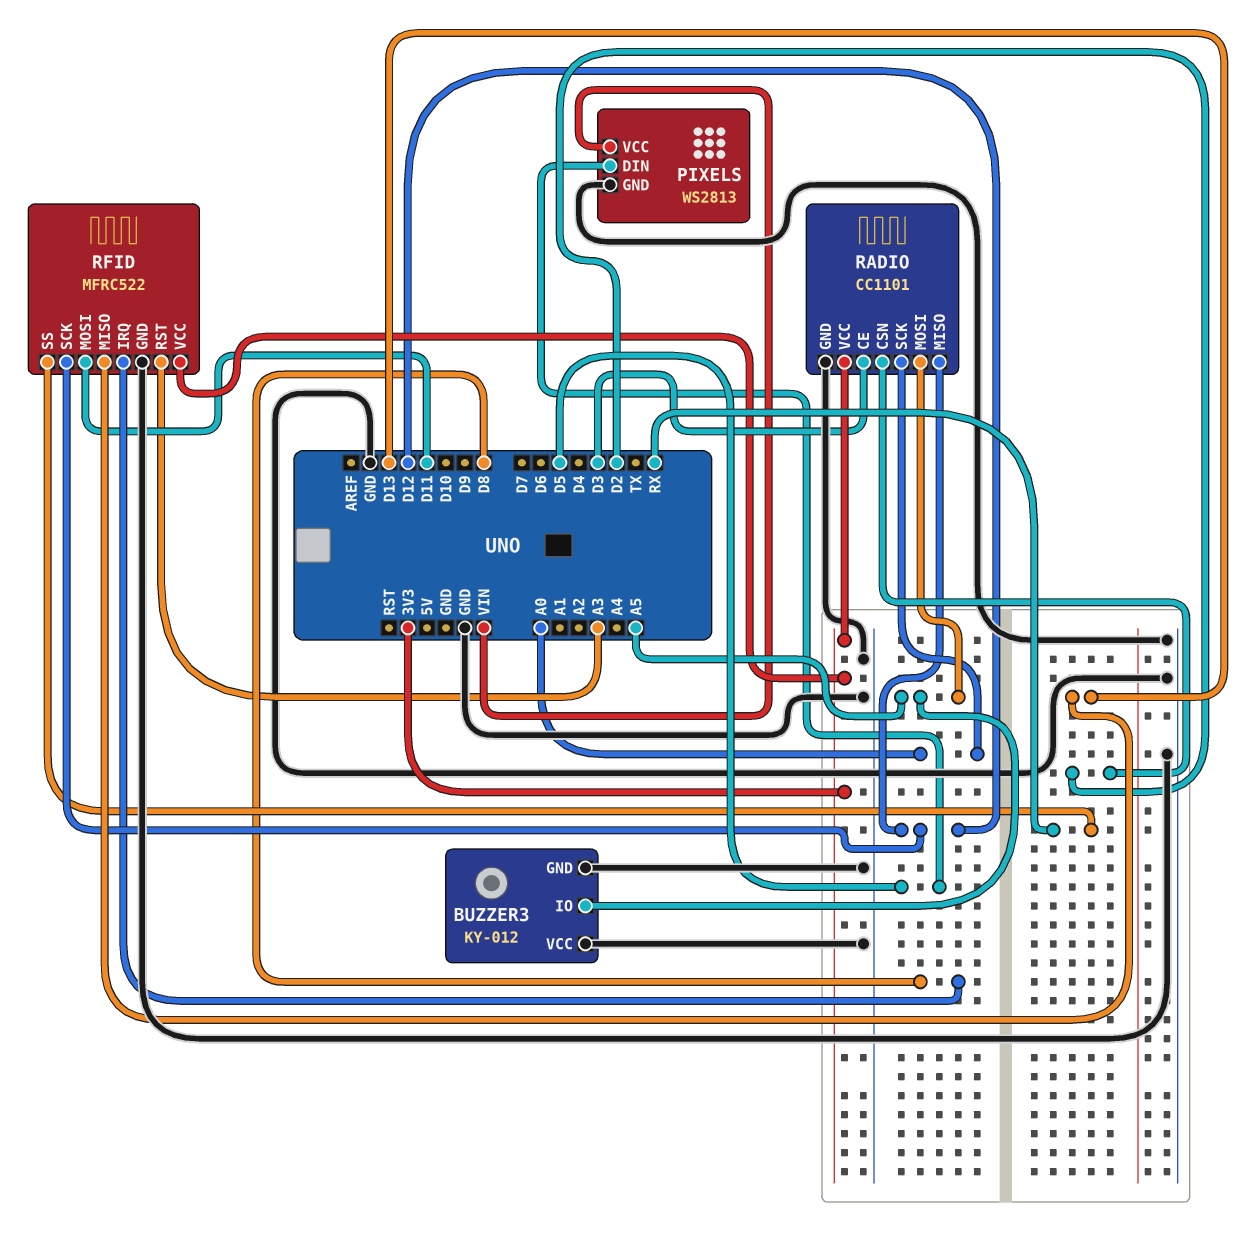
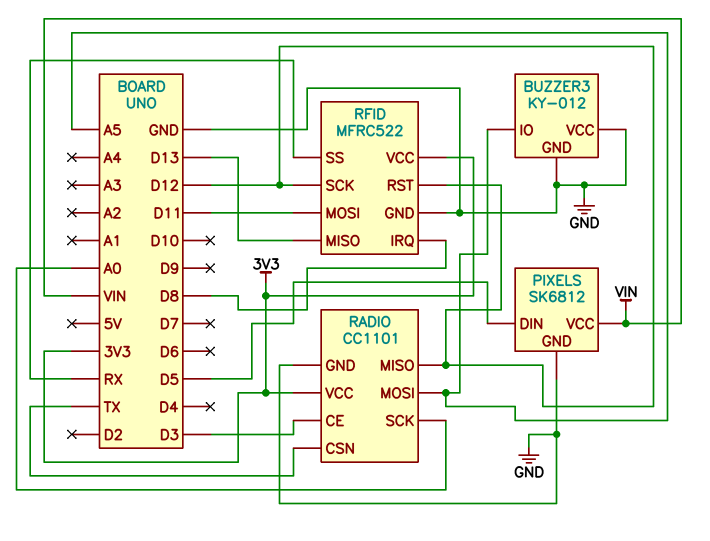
PIXELS: WS2813 -> SK6812
RADIO pin CSN: D2 -> TX
RFID pin RST: A3 -> D12

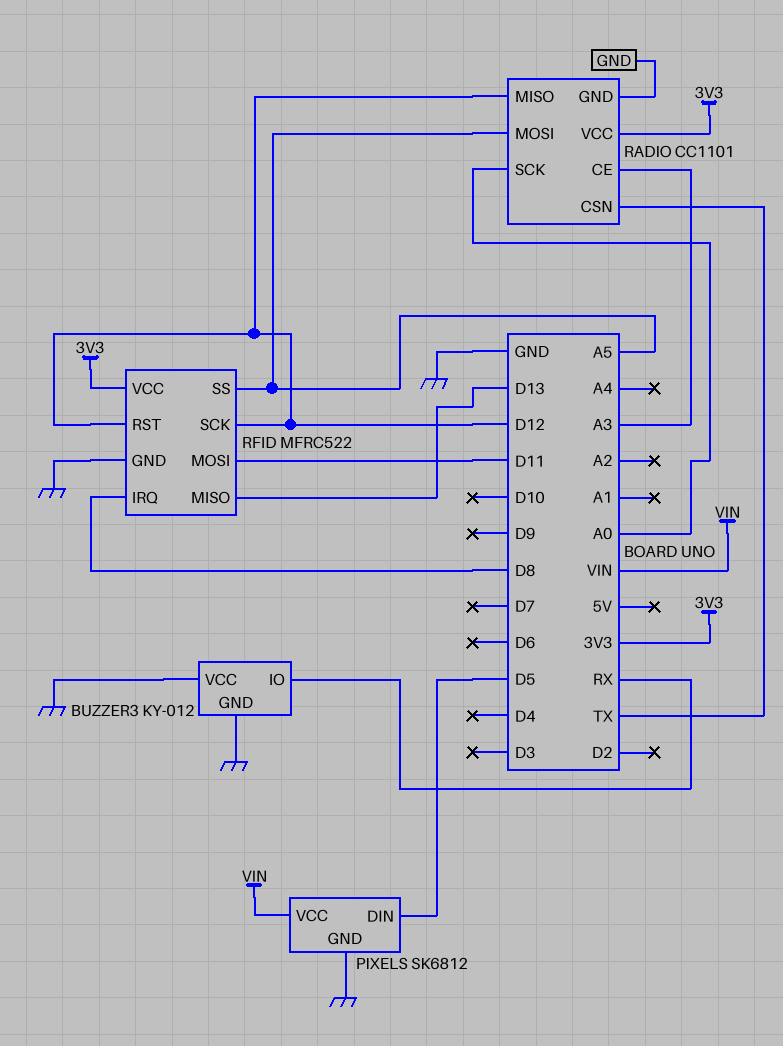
BUZZER3 pin IO: A5 -> RX
RADIO pin CE: D3 -> A3
RFID pin SS: RX -> A5

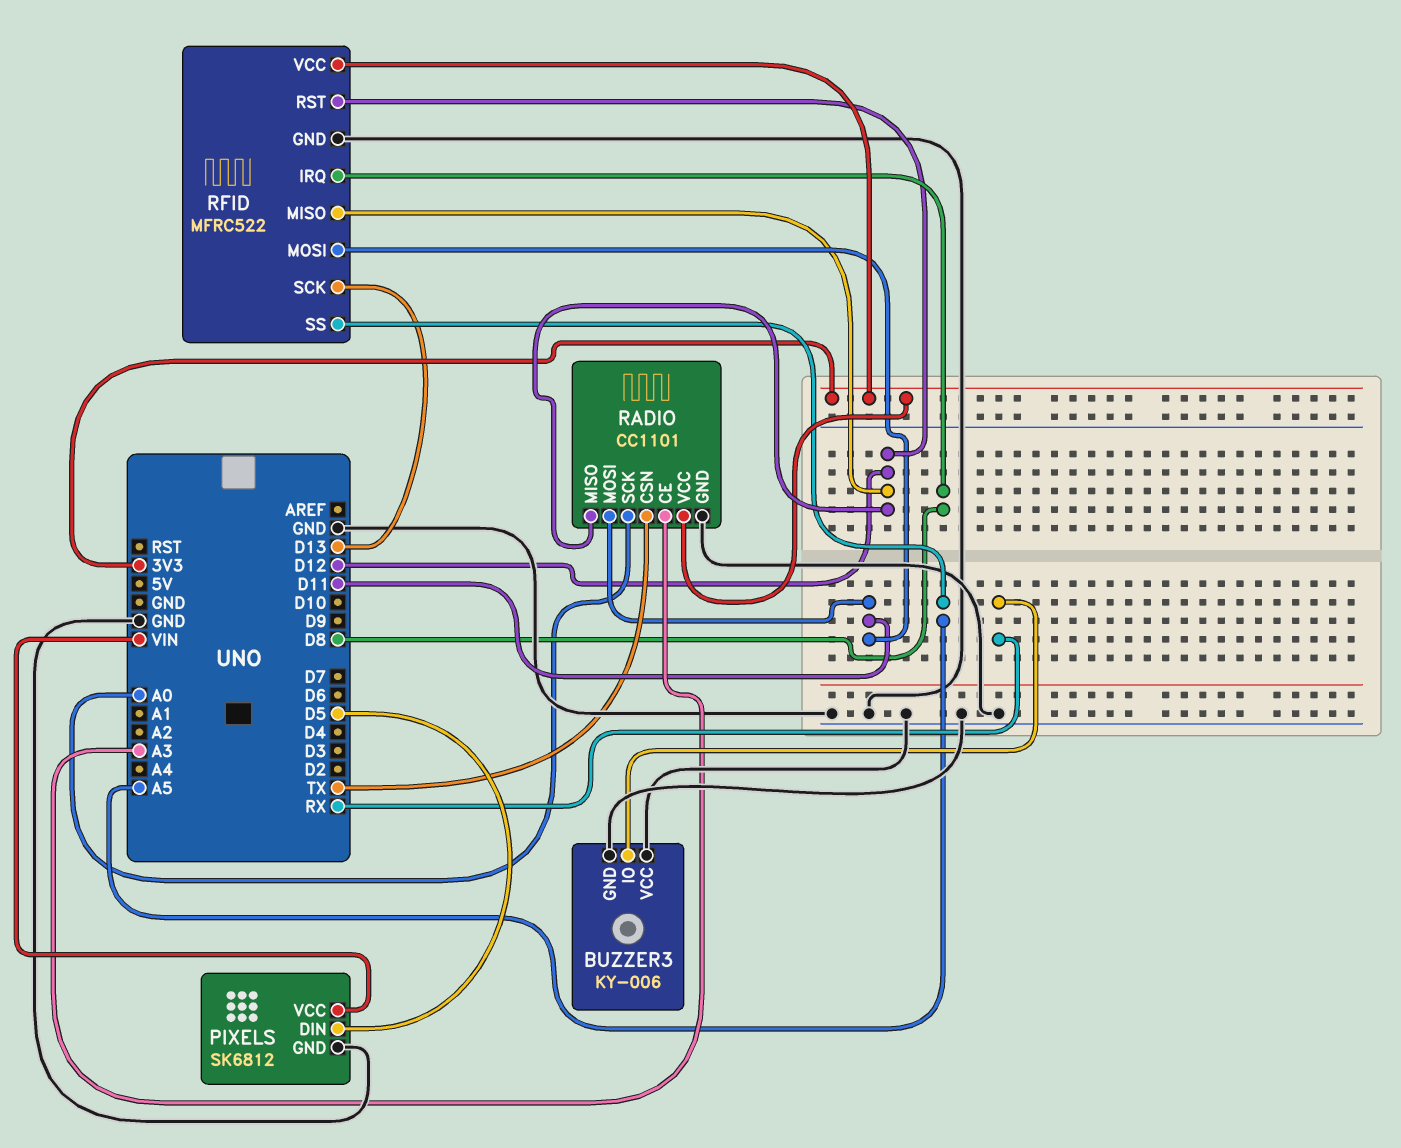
BUZZER3: KY-012 -> KY-006
RADIO pin MOSI: A5 -> D11
RFID pin MISO: D13 -> D12
RFID pin SCK: D12 -> D13

